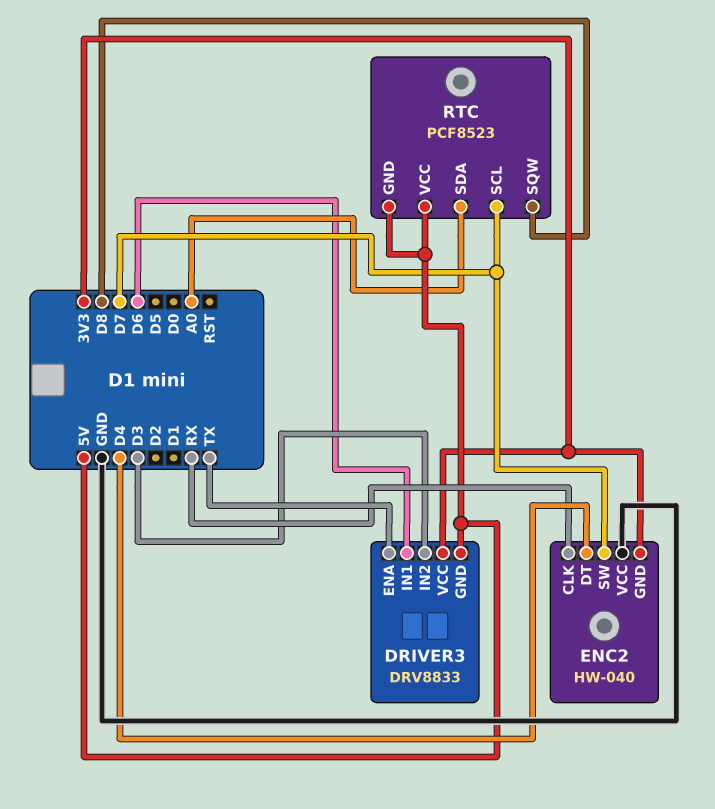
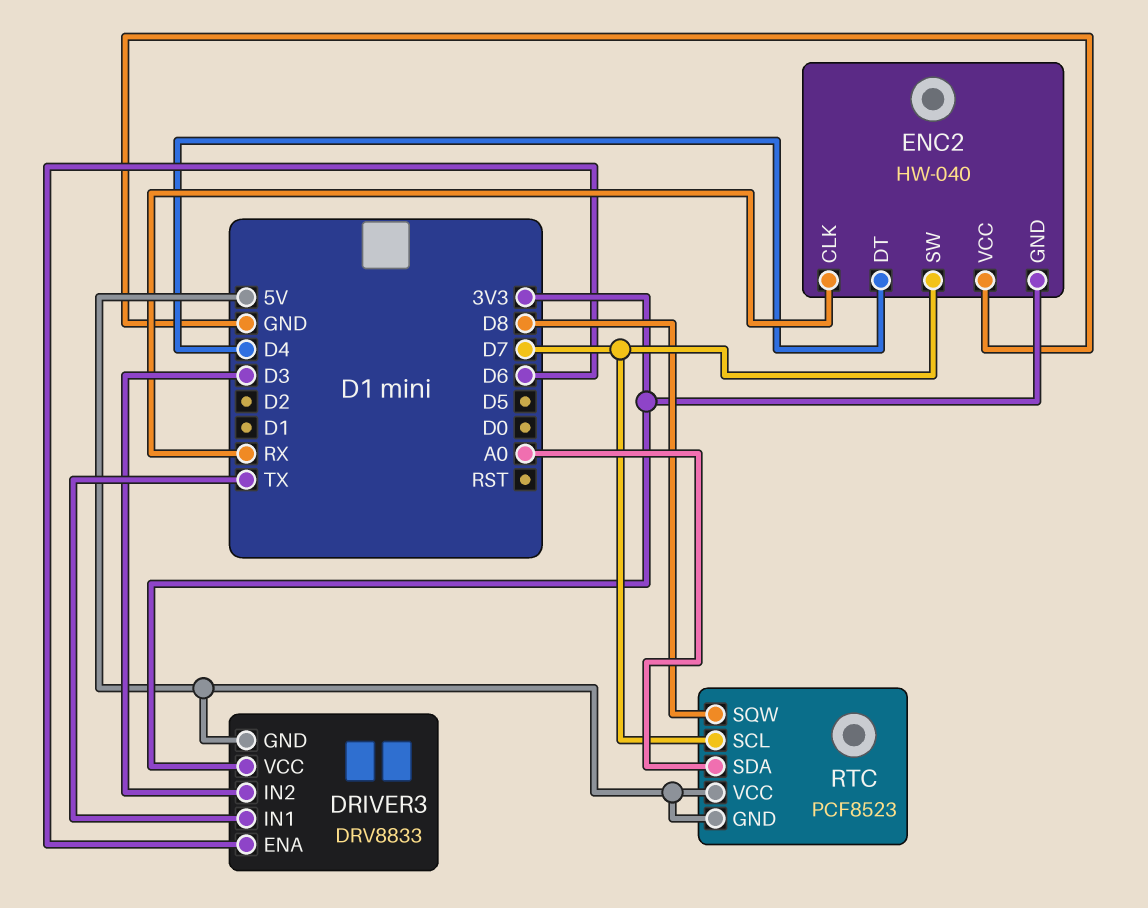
DRIVER3 pin ENA: TX -> D6
DRIVER3 pin IN1: D6 -> TX

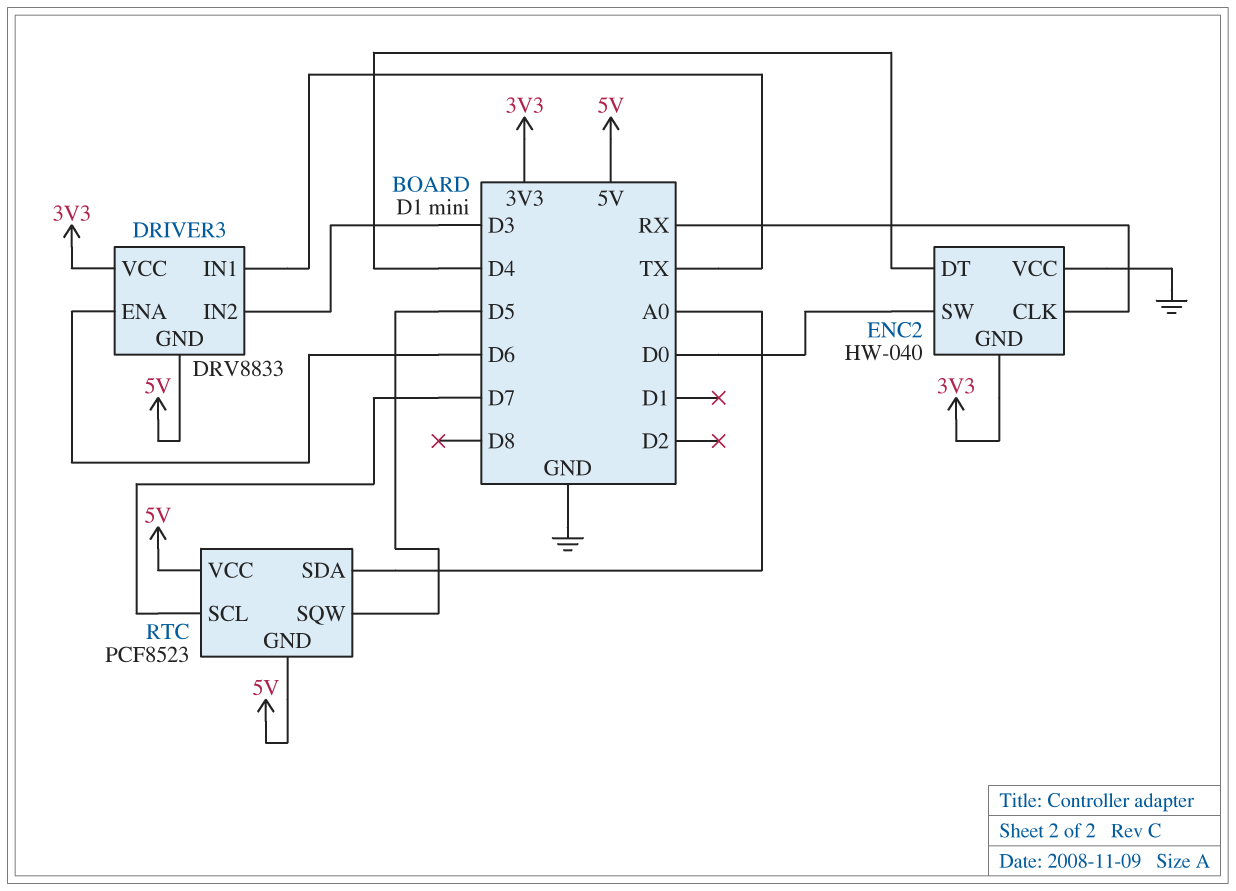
ENC2 pin SW: D7 -> D0
RTC pin SQW: D8 -> D5

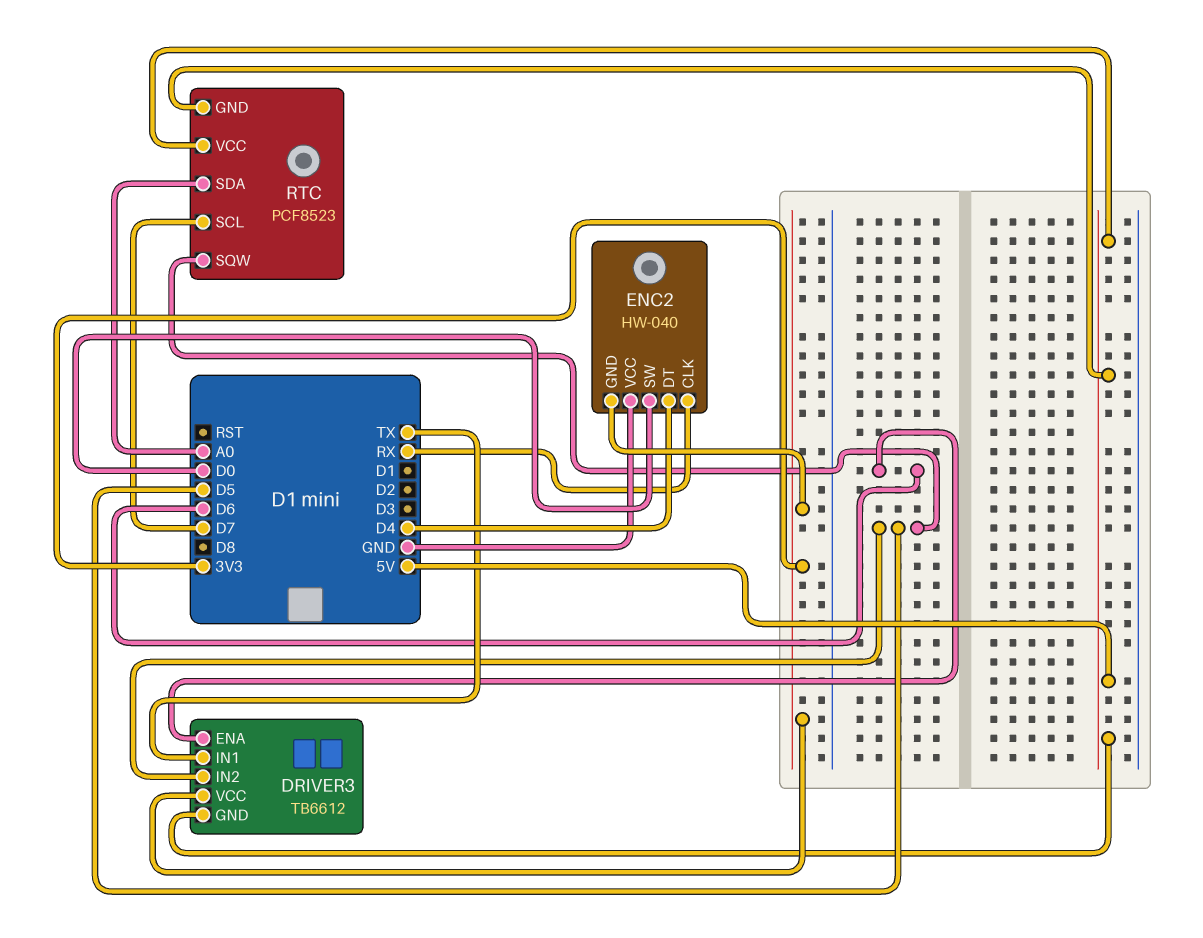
DRIVER3: DRV8833 -> TB6612
DRIVER3 pin IN2: D3 -> D5

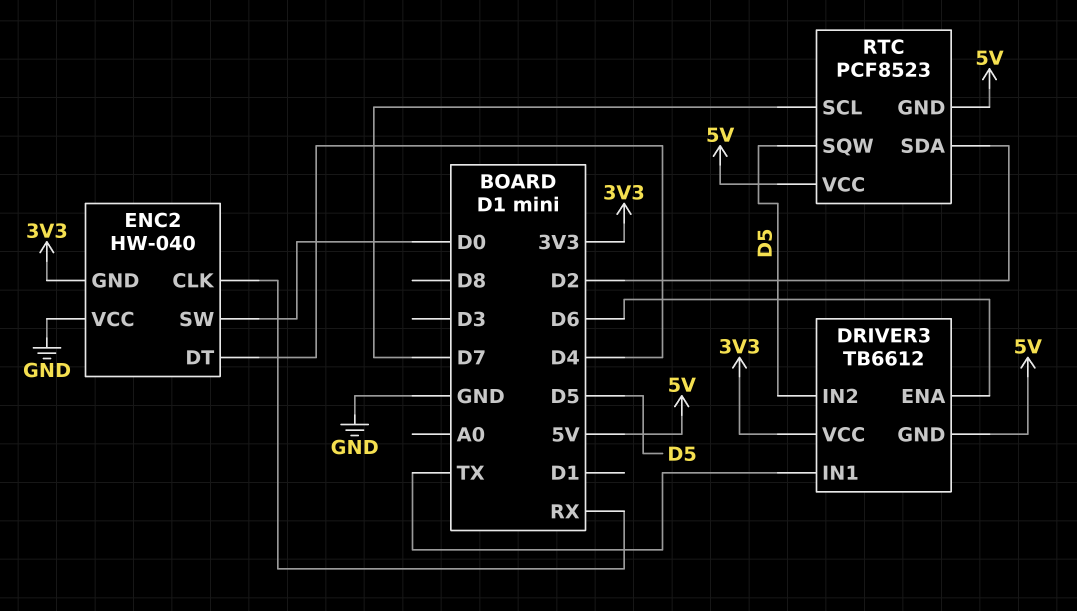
RTC pin SDA: A0 -> D2

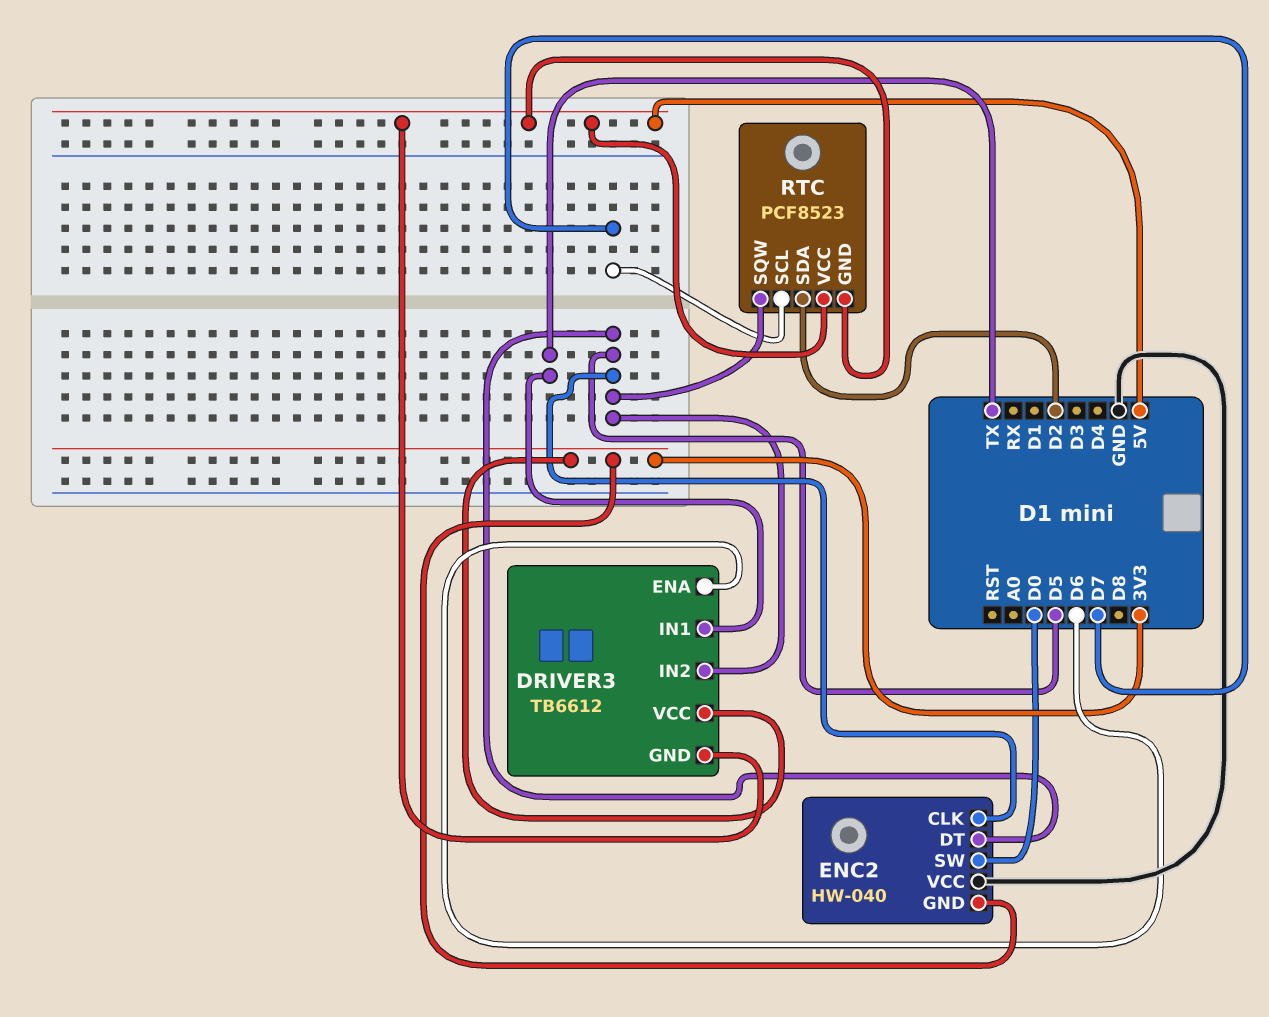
ENC2 pin CLK: RX -> D5
ENC2 pin DT: D4 -> D5

